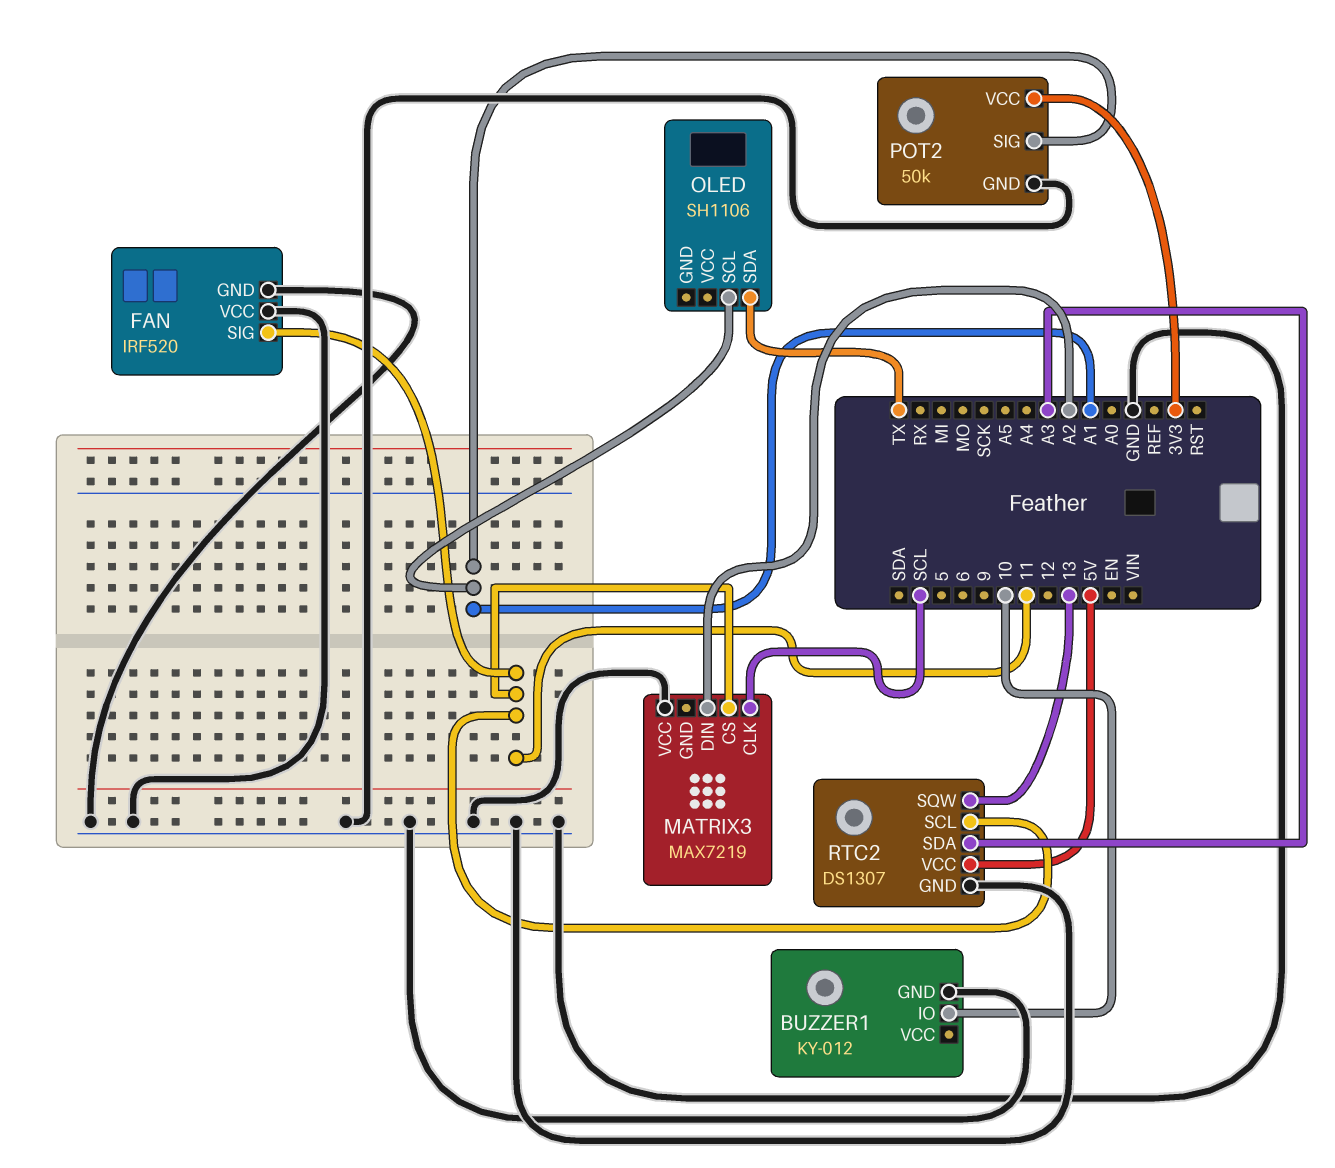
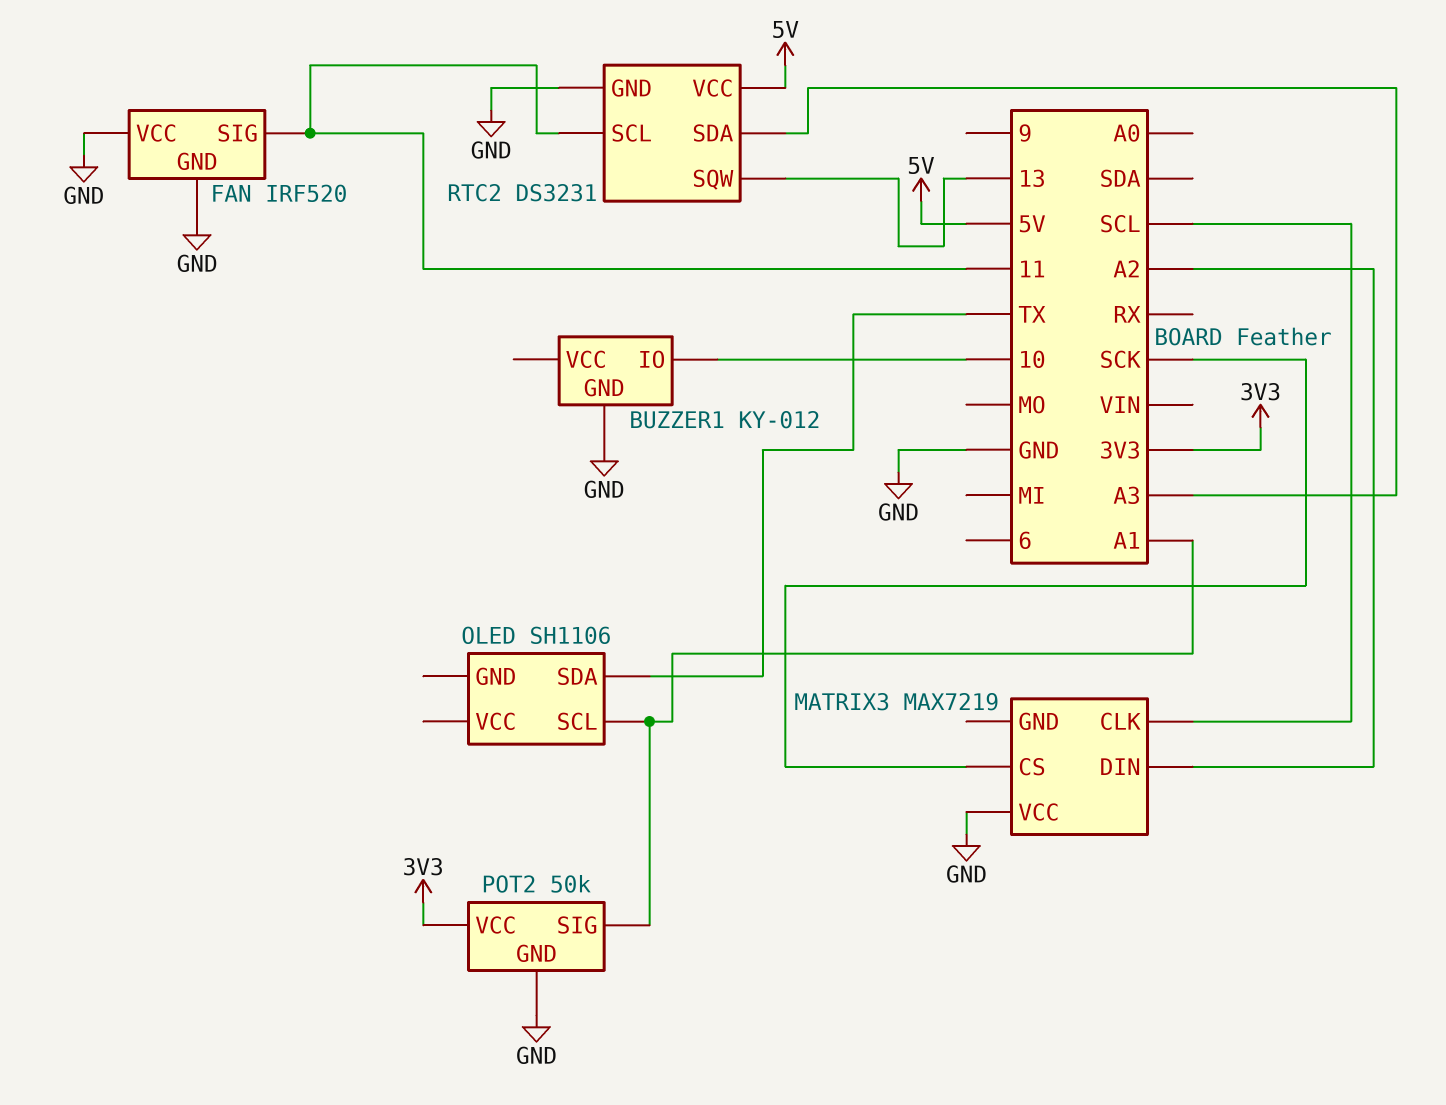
MATRIX3 pin CS: 11 -> SCK
RTC2: DS1307 -> DS3231

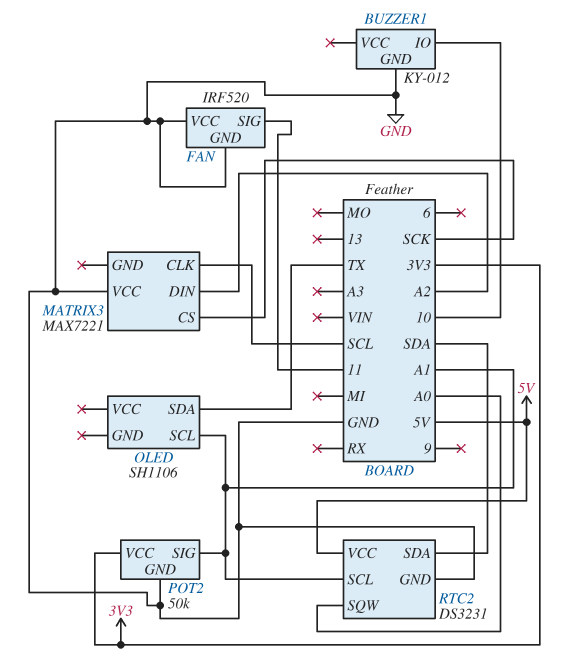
MATRIX3: MAX7219 -> MAX7221
RTC2 pin SCL: 11 -> A1
RTC2 pin SDA: A3 -> SDA
RTC2 pin SQW: 13 -> A0

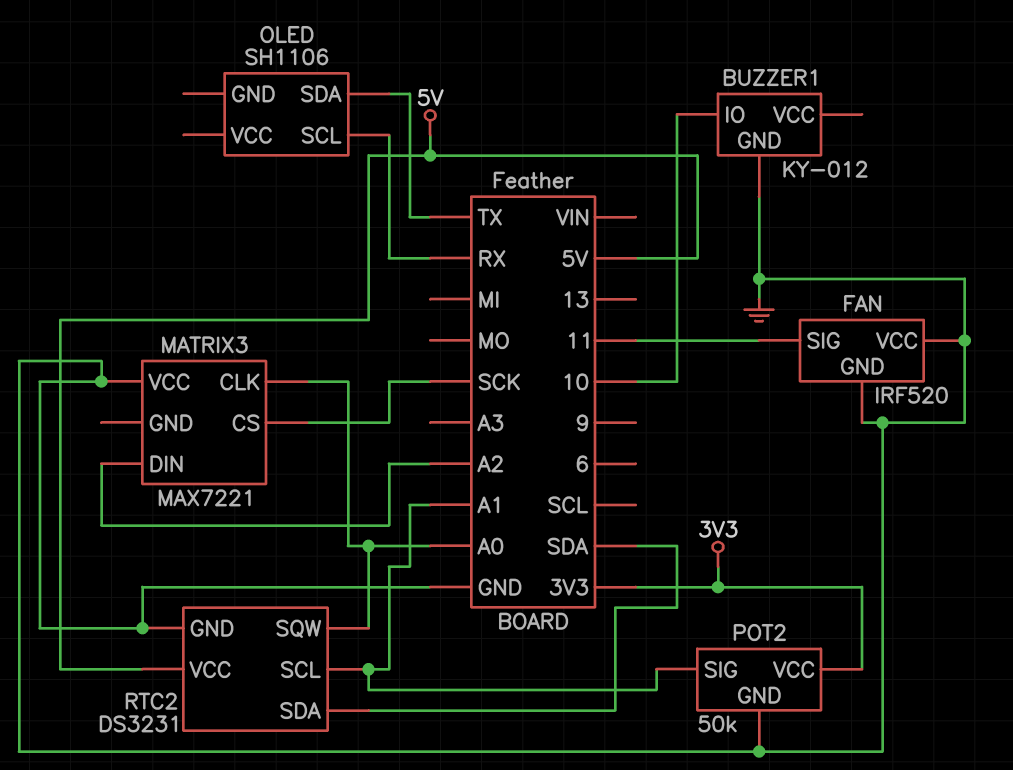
MATRIX3 pin CLK: SCL -> A0
OLED pin SCL: A1 -> RX

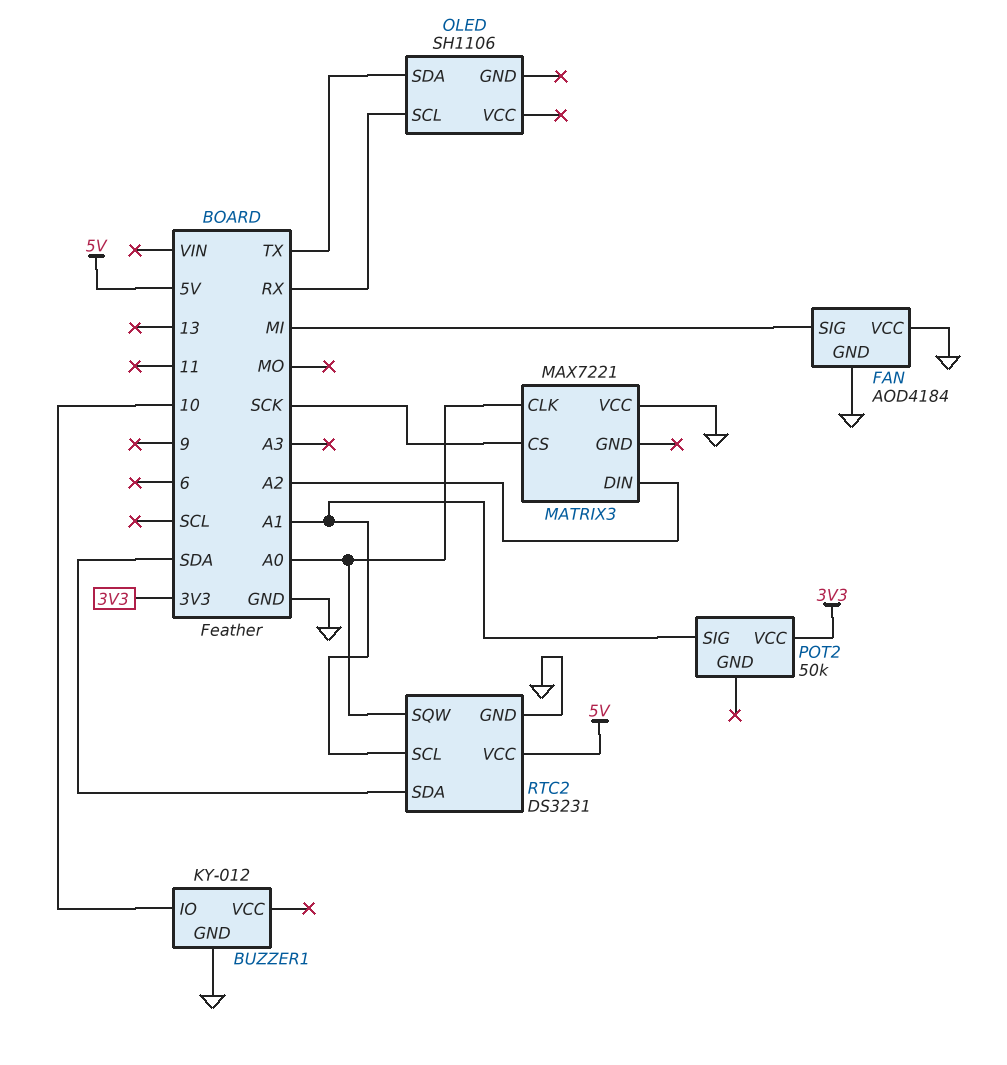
FAN: IRF520 -> AOD4184
FAN pin SIG: 11 -> MI
POT2 pin GND: GND -> none

